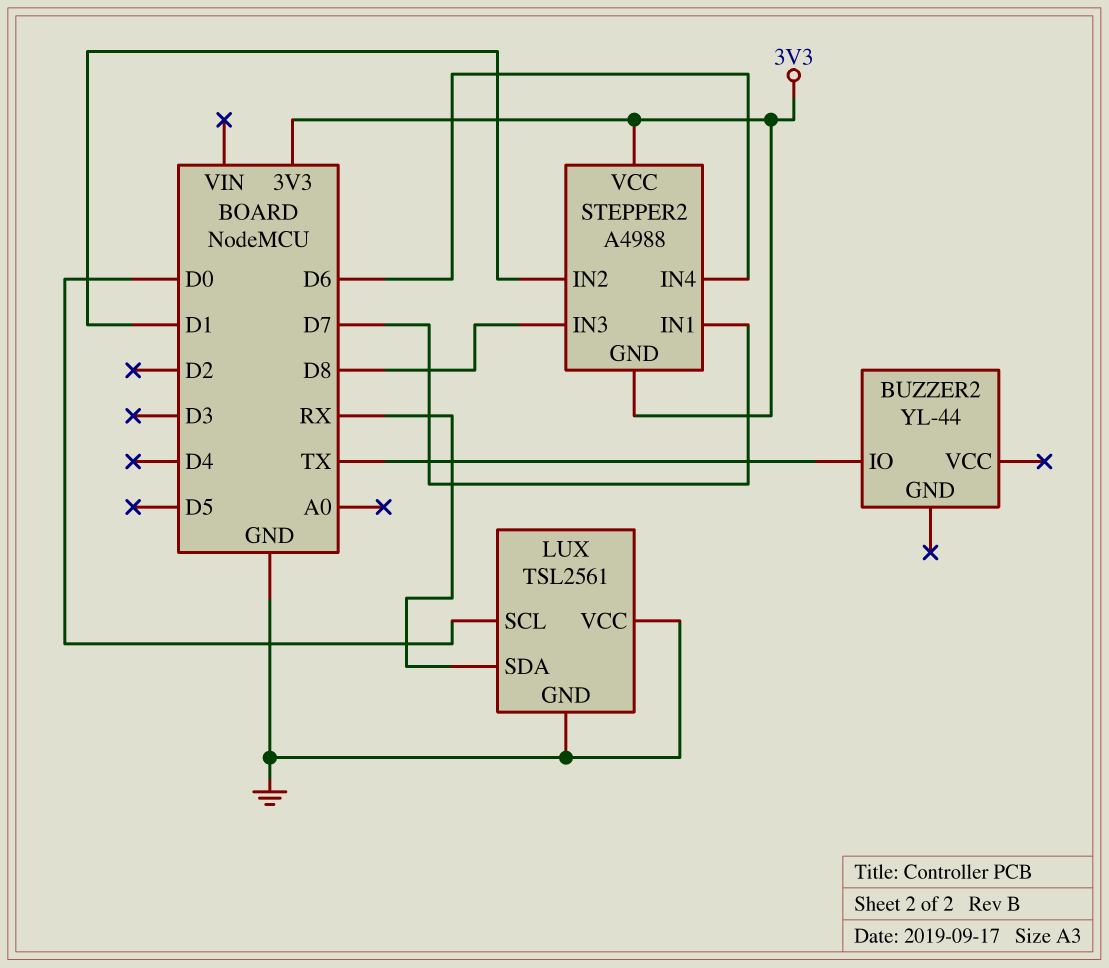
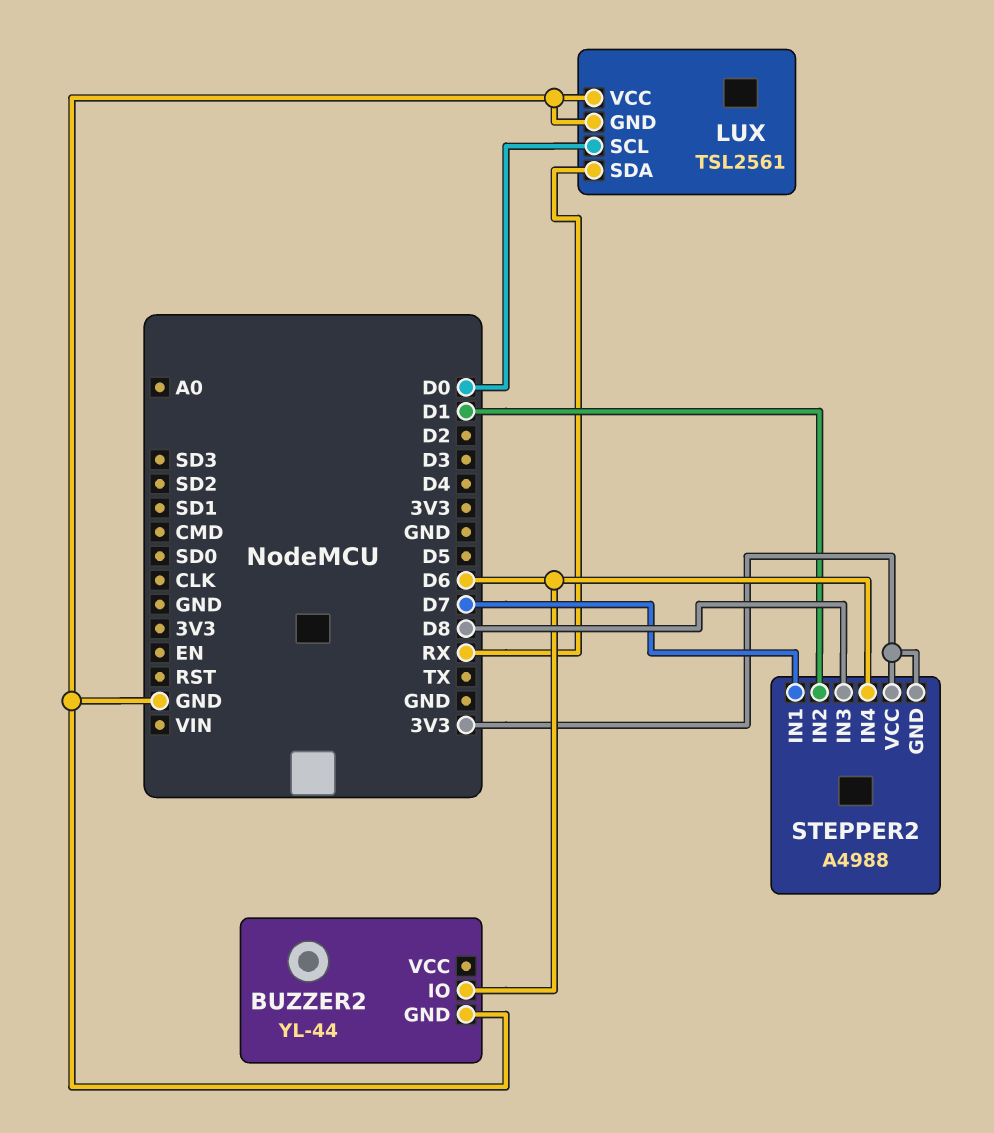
BUZZER2 pin GND: none -> GND
BUZZER2 pin IO: TX -> D6

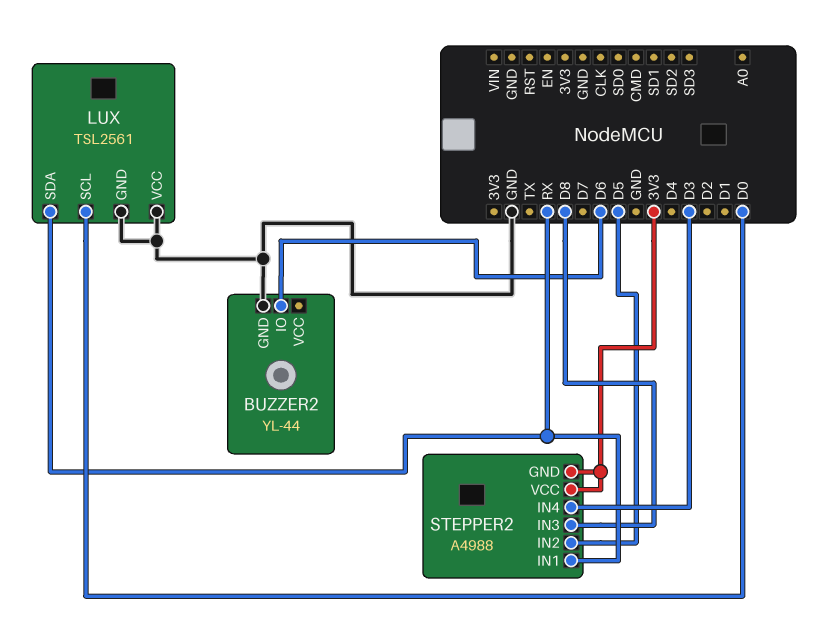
STEPPER2 pin IN1: D7 -> RX
STEPPER2 pin IN2: D1 -> D5
STEPPER2 pin IN4: D6 -> D3

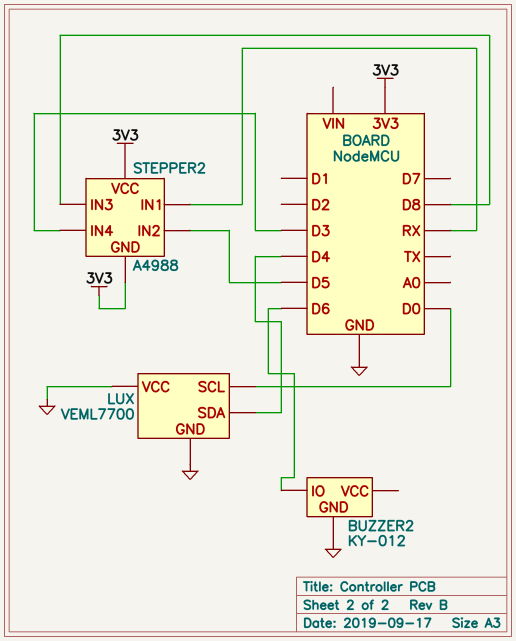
BUZZER2: YL-44 -> KY-012
LUX: TSL2561 -> VEML7700
LUX pin SDA: RX -> D4

